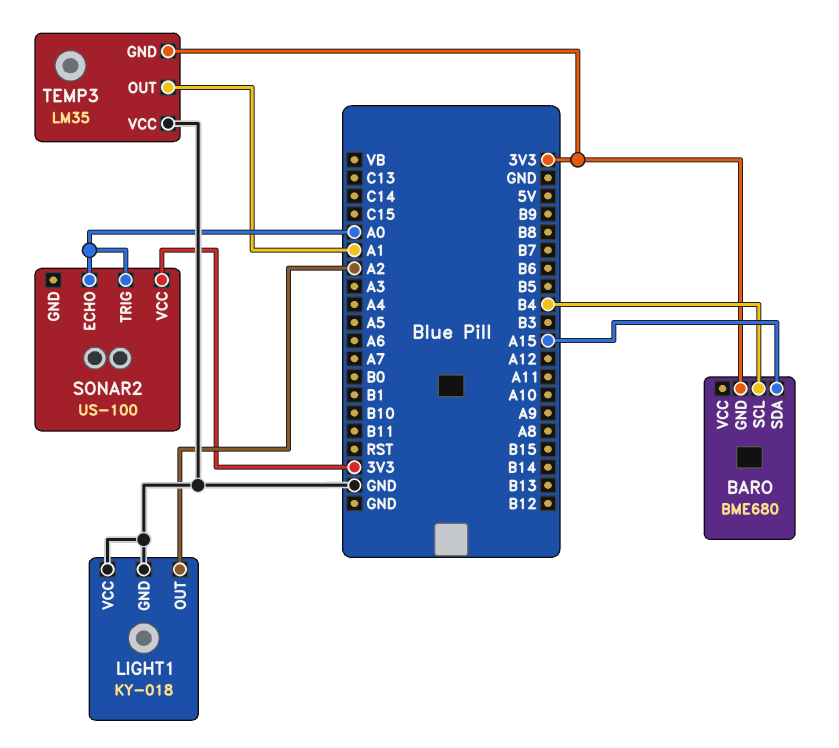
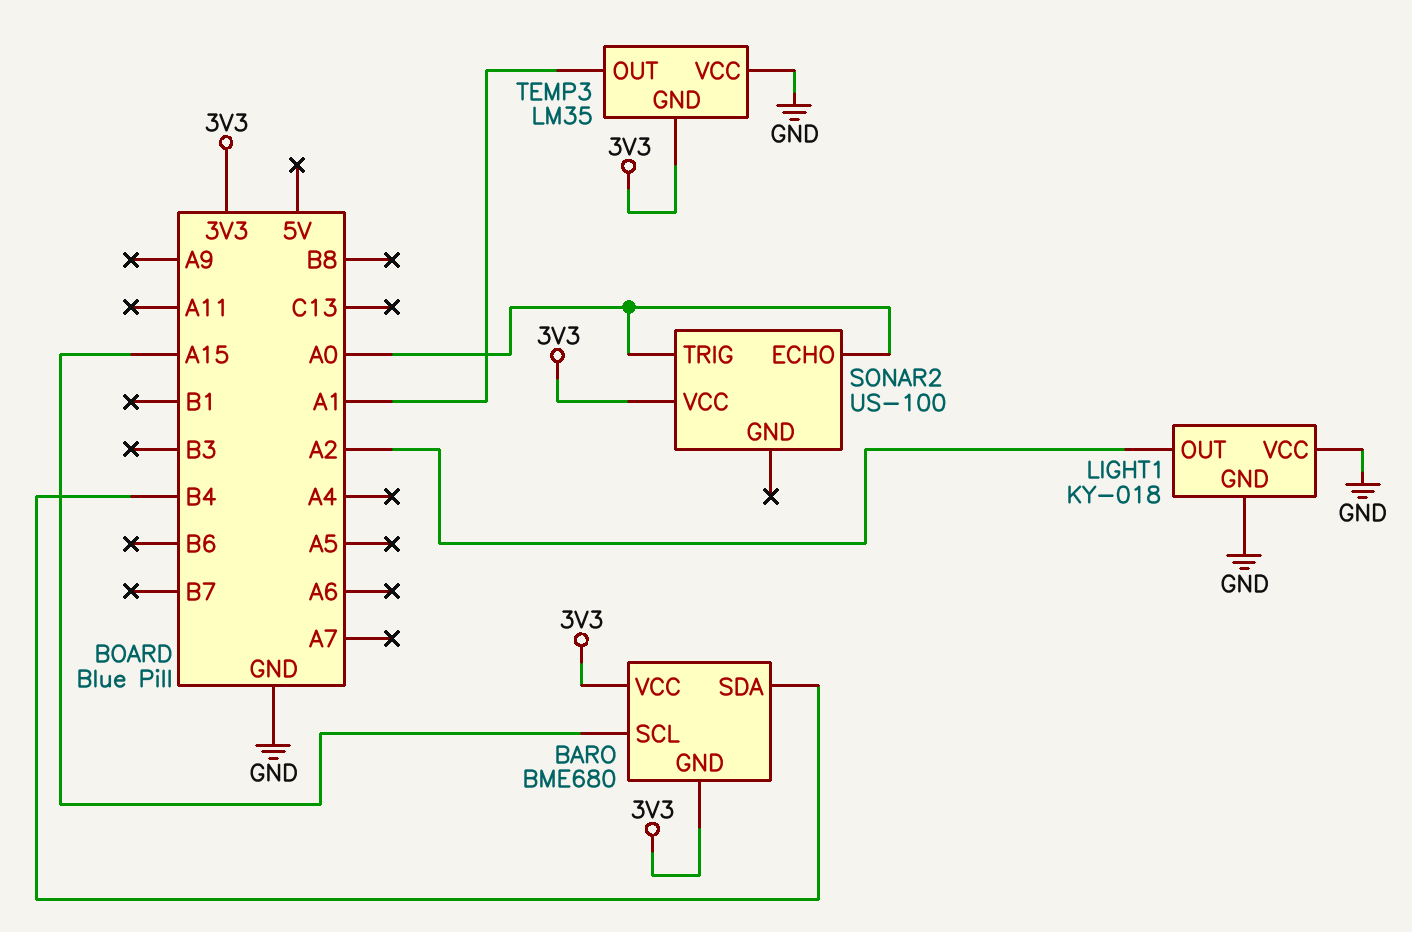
BARO pin SCL: B4 -> A15
BARO pin SDA: A15 -> B4
BARO pin VCC: none -> 3V3

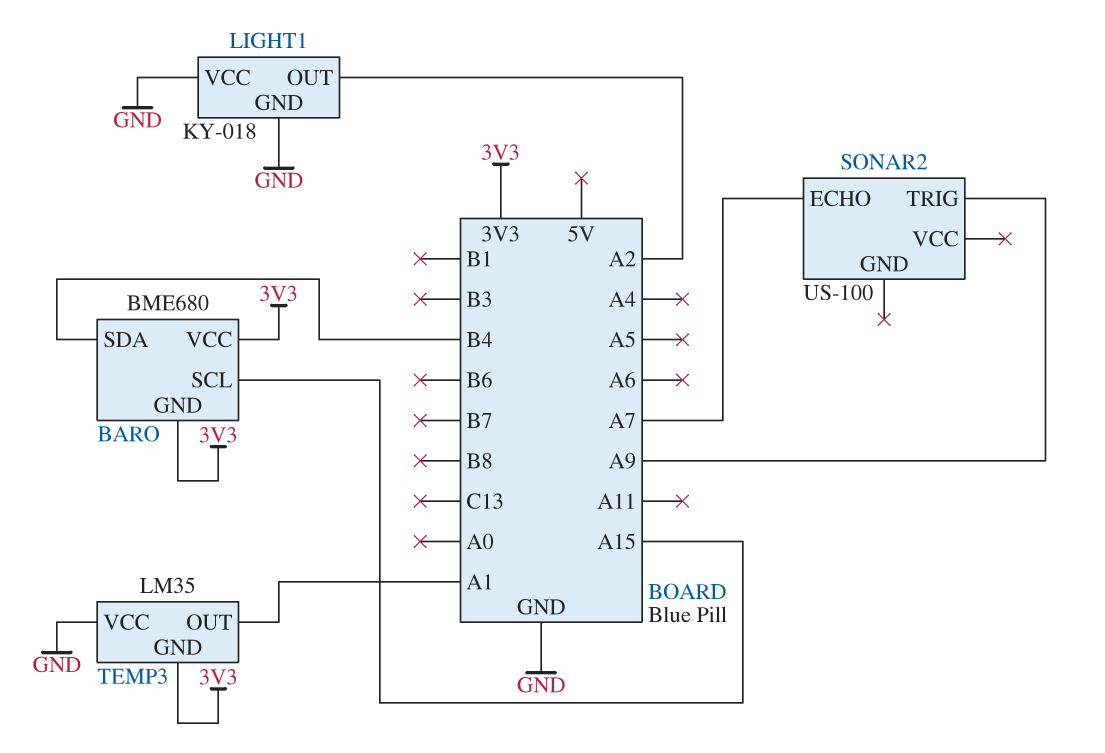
SONAR2 pin ECHO: A0 -> A7
SONAR2 pin TRIG: A0 -> A9
SONAR2 pin VCC: 3V3 -> none

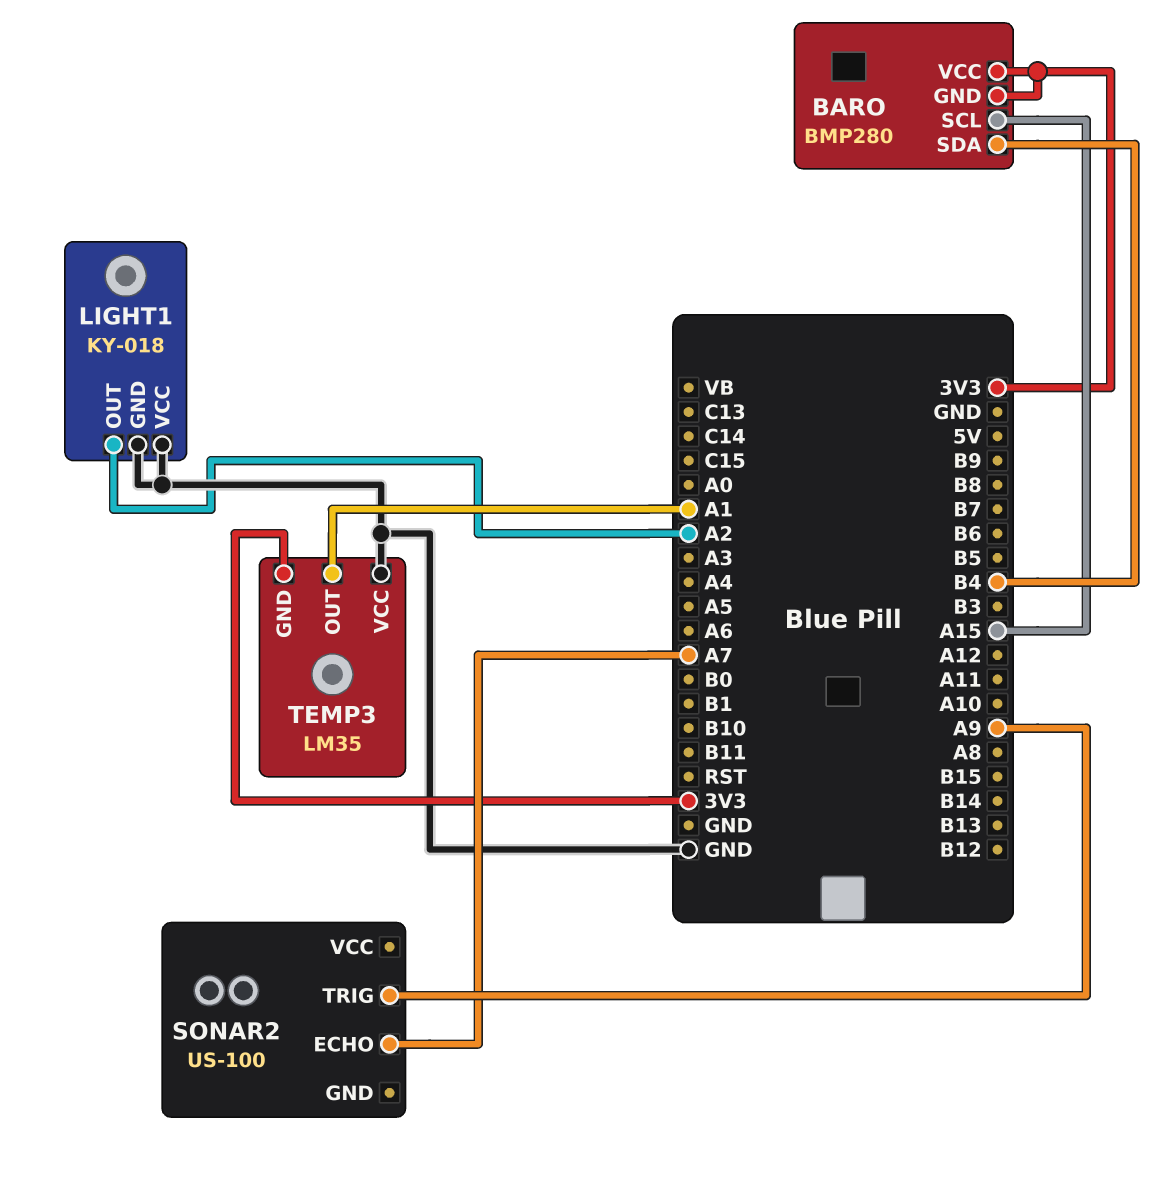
BARO: BME680 -> BMP280

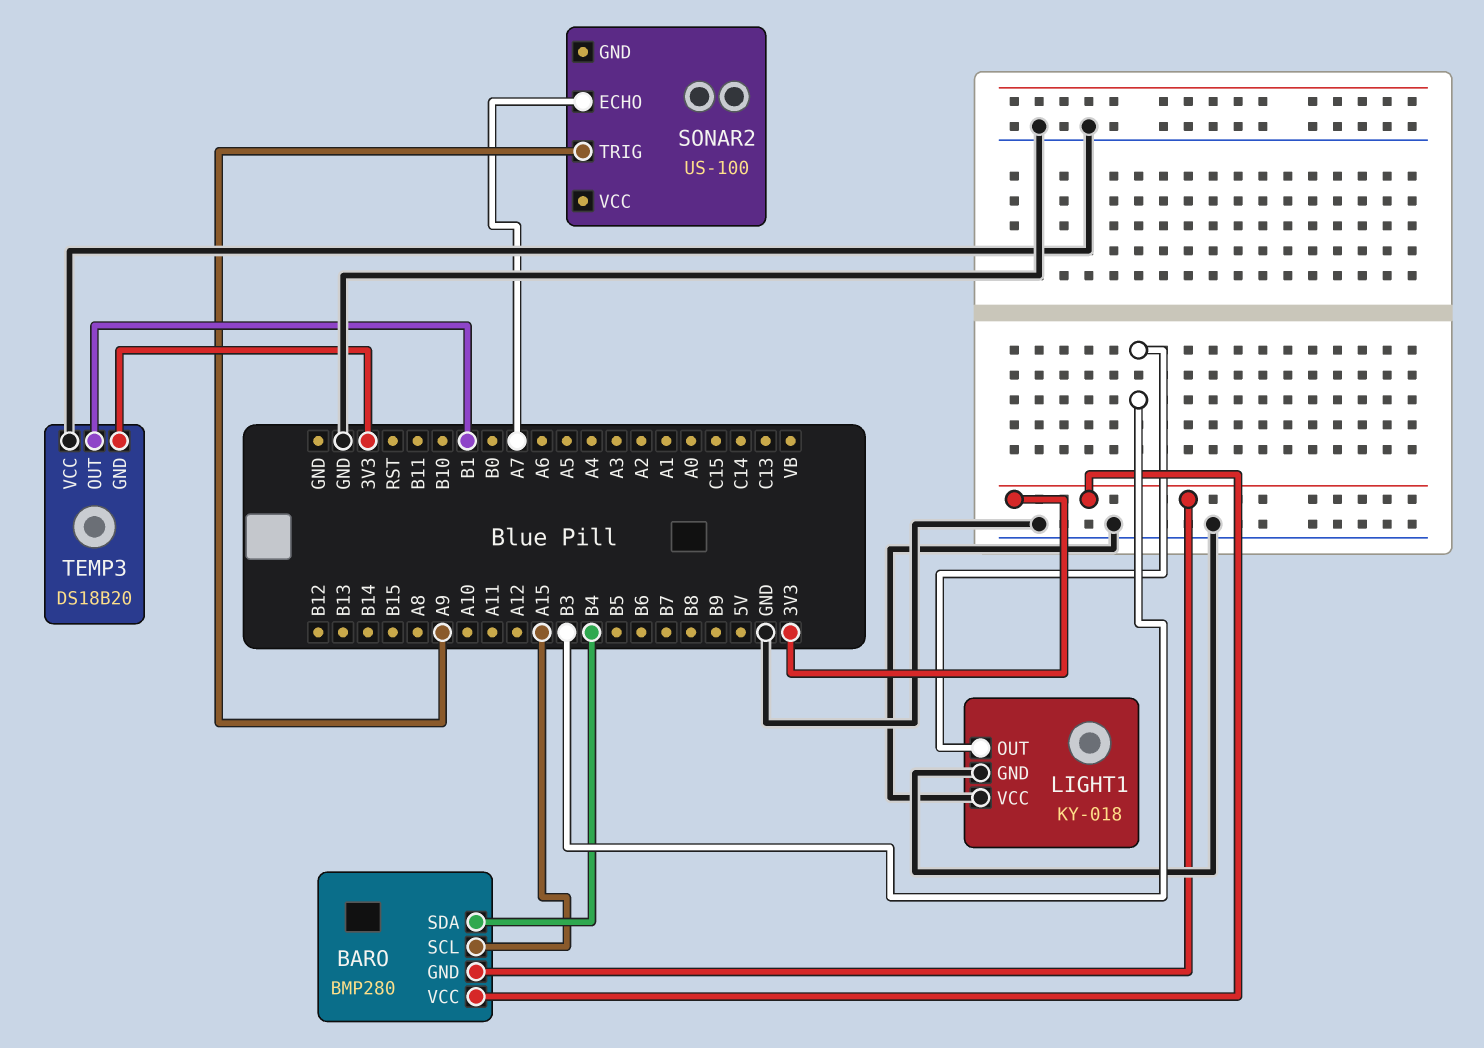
LIGHT1 pin OUT: A2 -> B3
TEMP3: LM35 -> DS18B20
TEMP3 pin OUT: A1 -> B1

